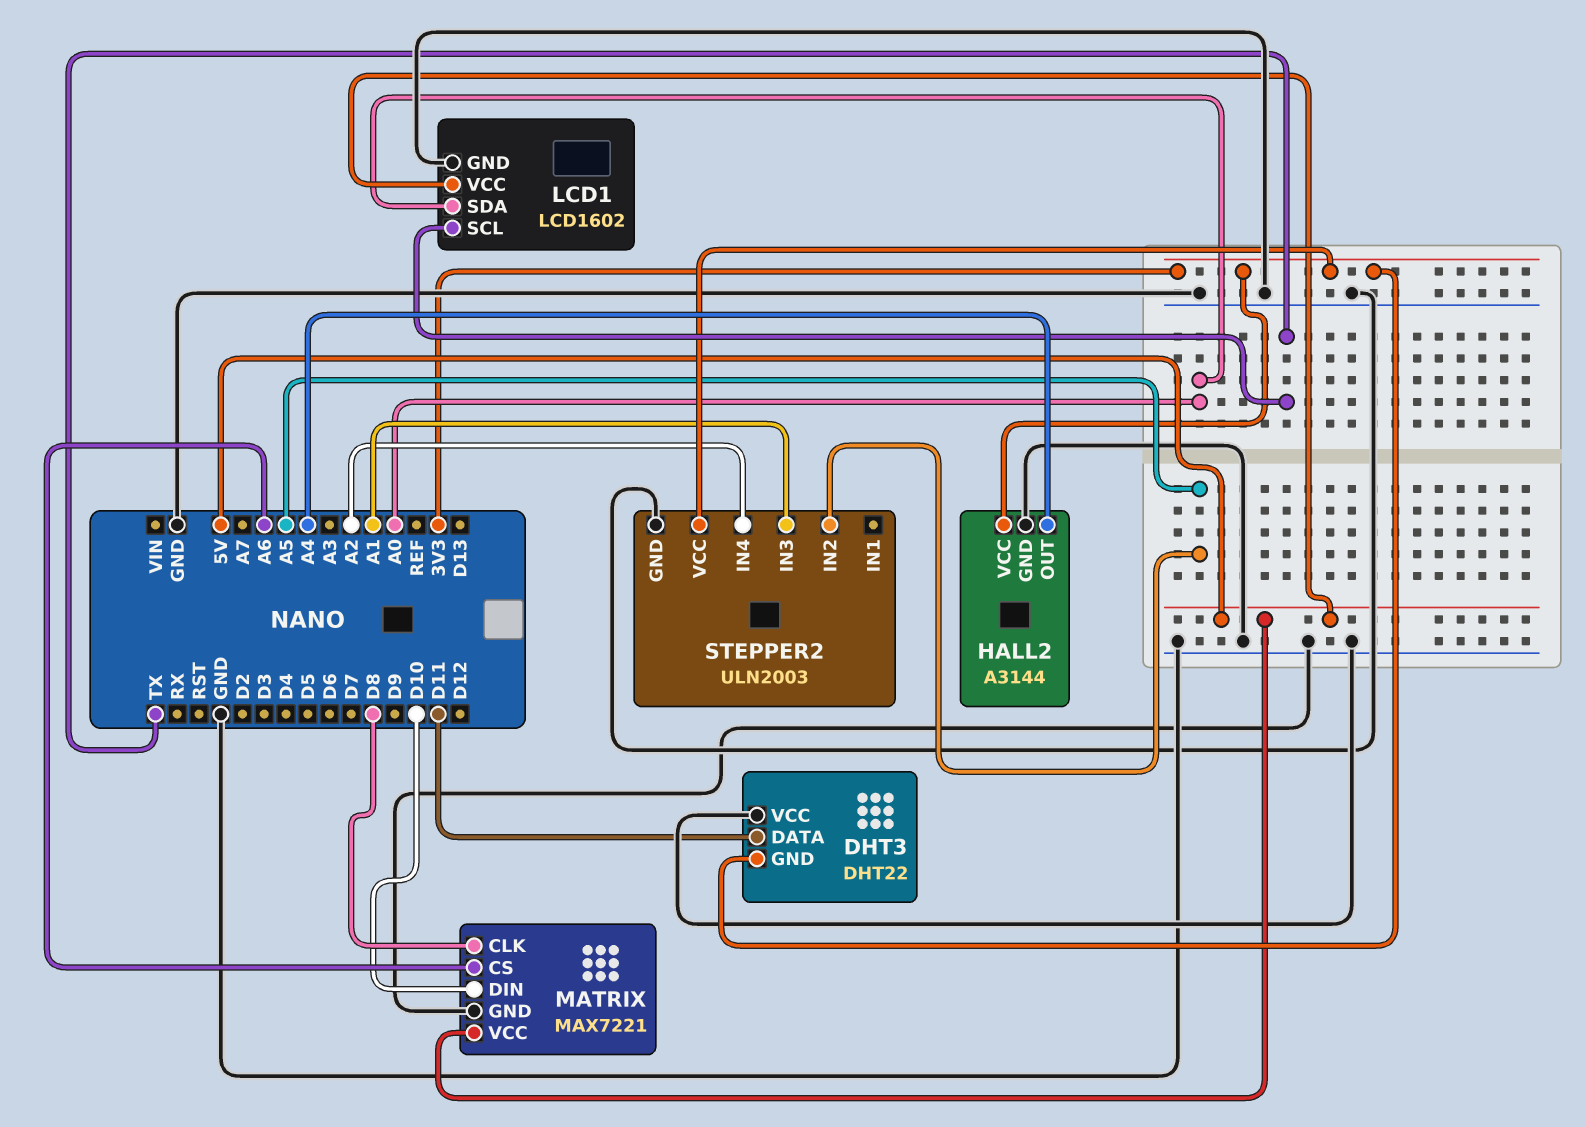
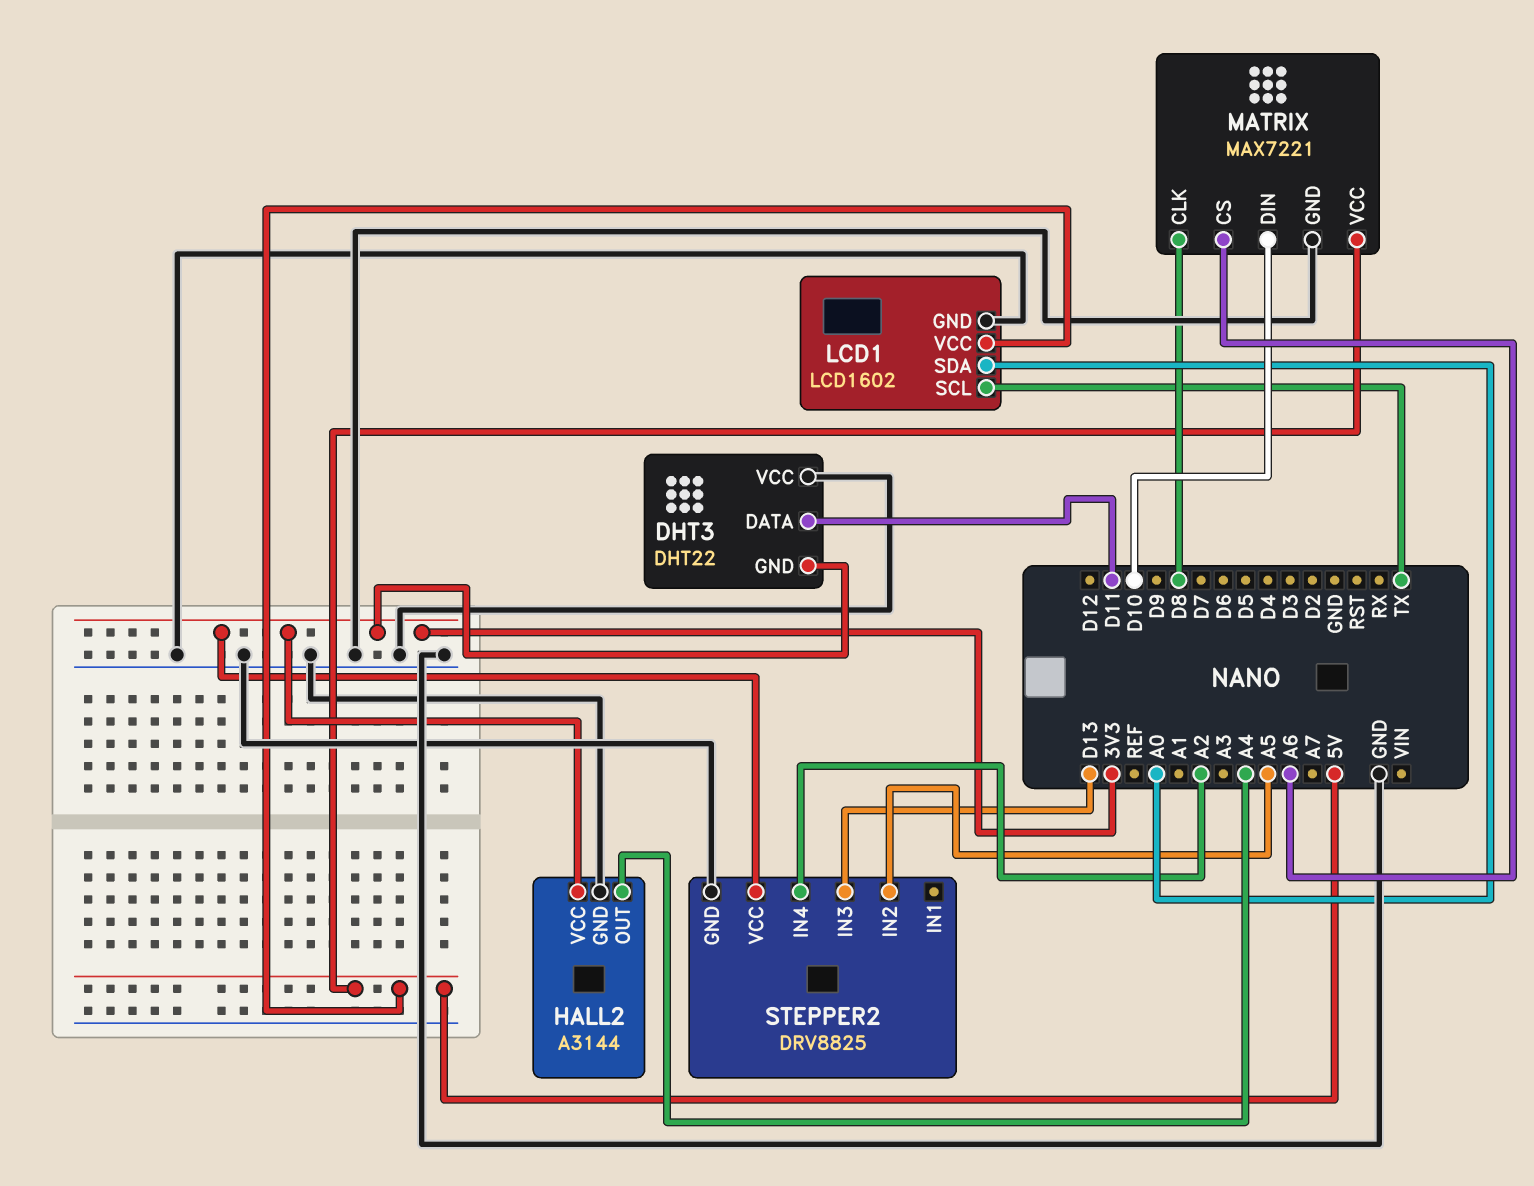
STEPPER2: ULN2003 -> DRV8825
STEPPER2 pin IN3: A1 -> D13

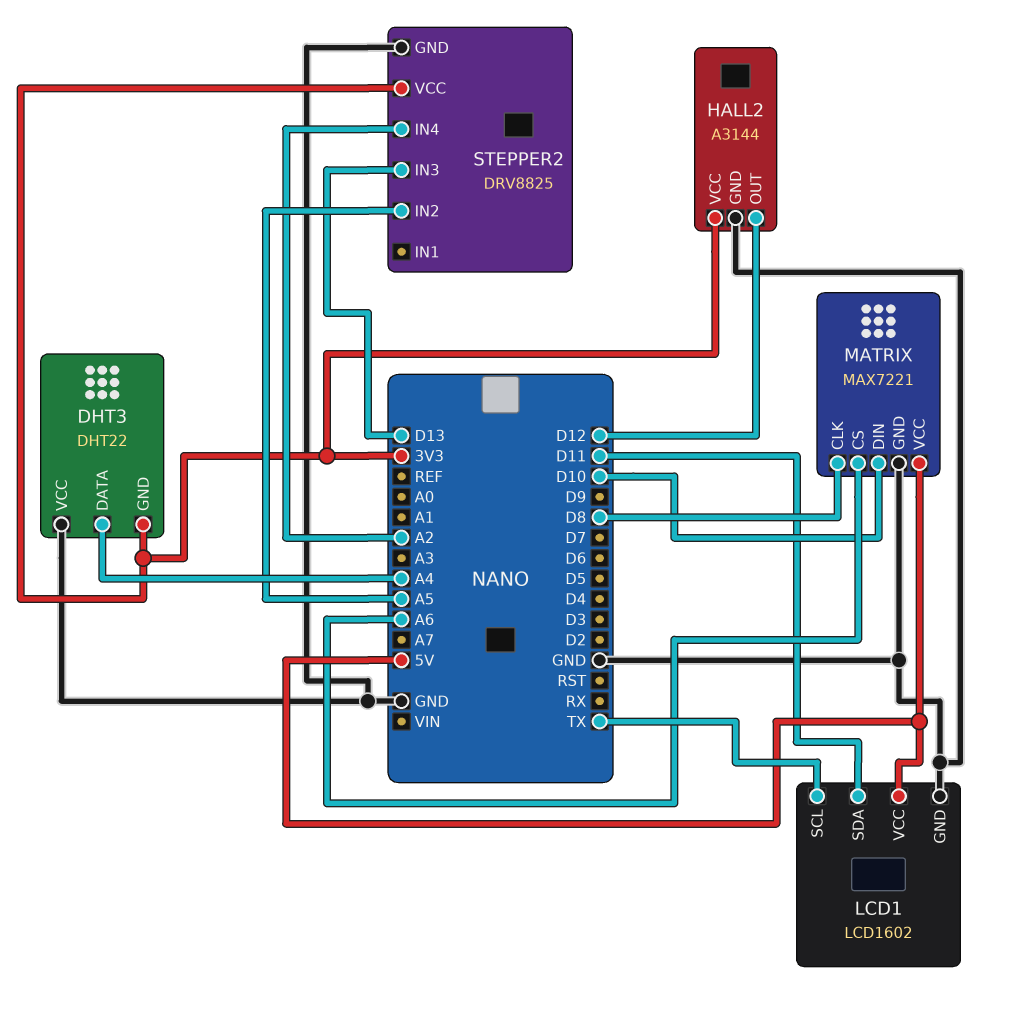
DHT3 pin DATA: D11 -> A4
HALL2 pin OUT: A4 -> D12
LCD1 pin SDA: A0 -> D11

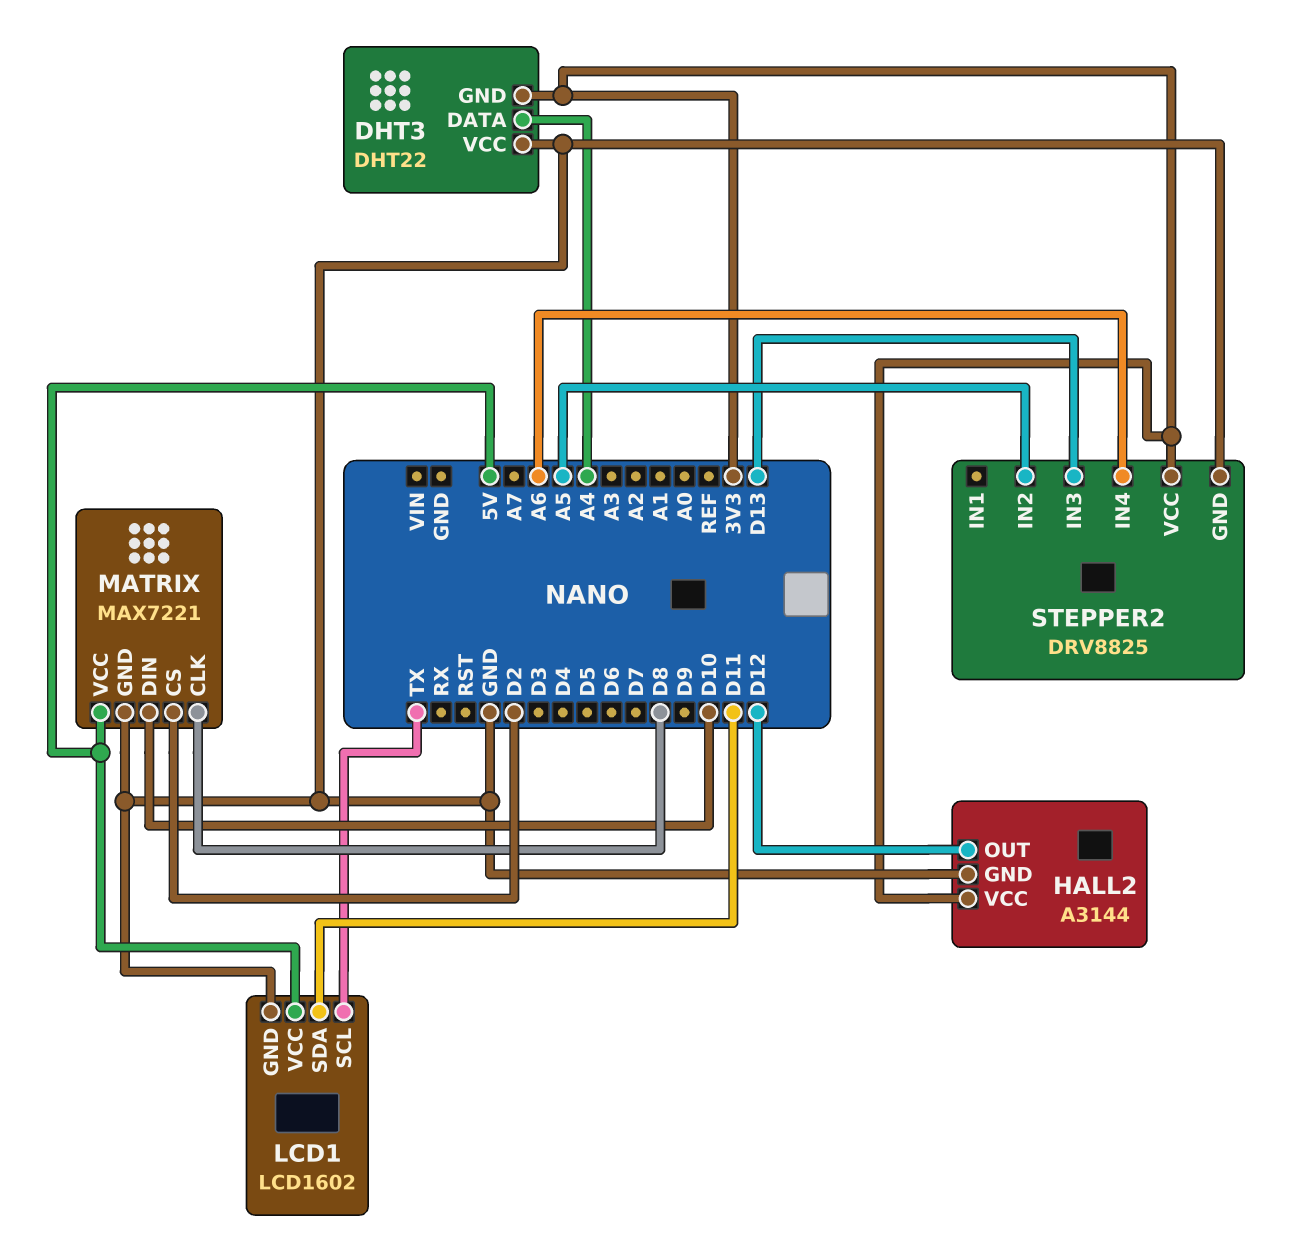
MATRIX pin CS: A6 -> D2
STEPPER2 pin IN4: A2 -> A6

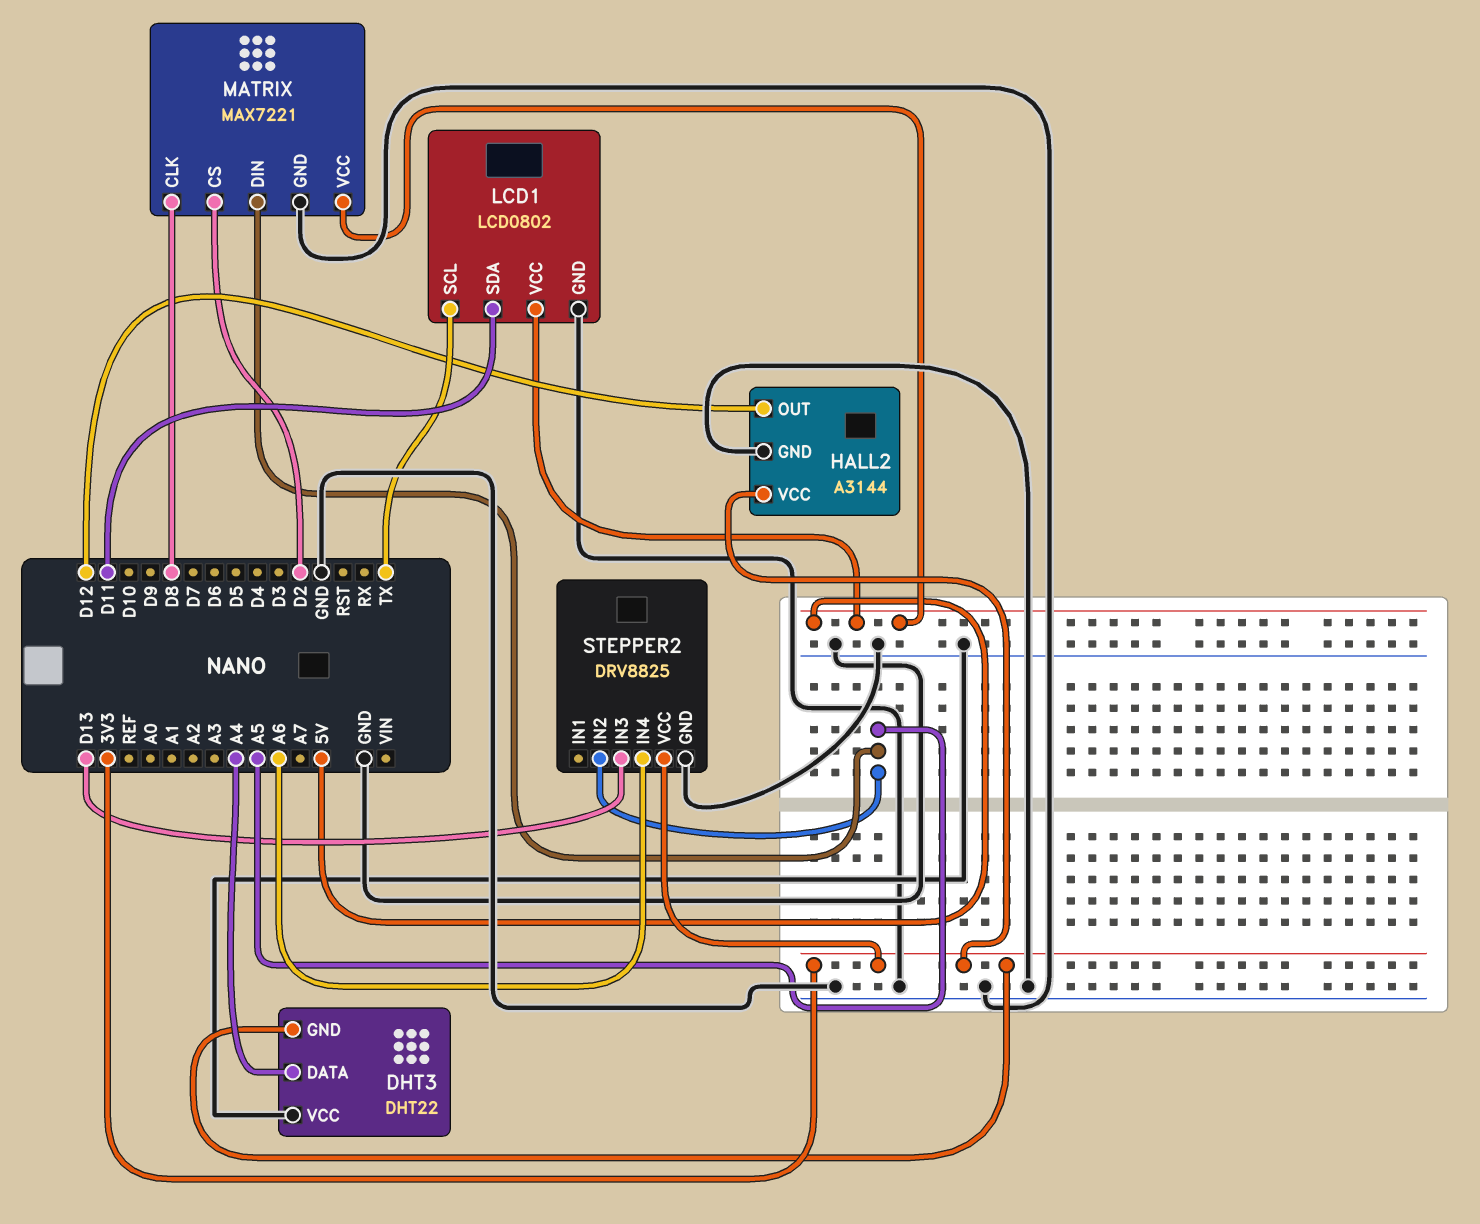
LCD1: LCD1602 -> LCD0802
MATRIX pin DIN: D10 -> A5

